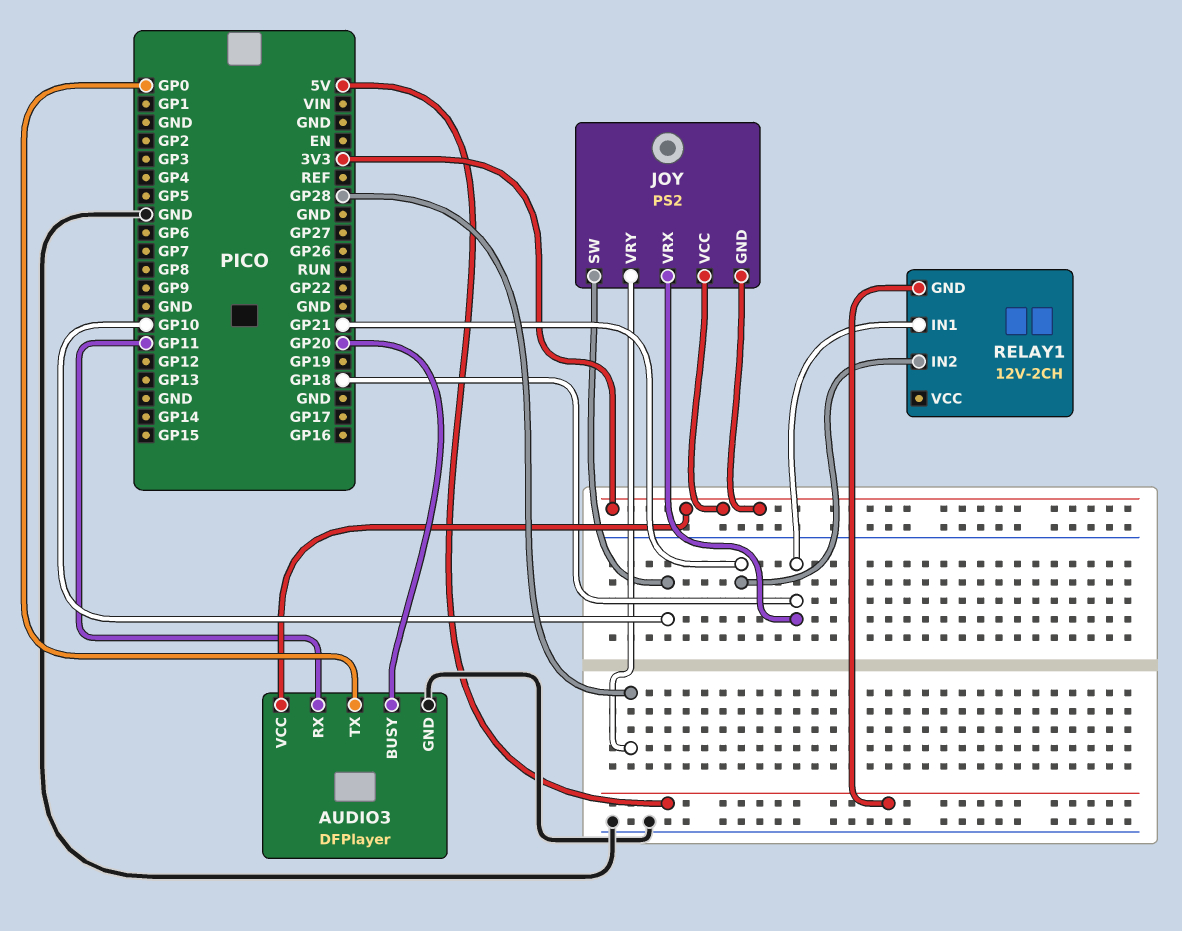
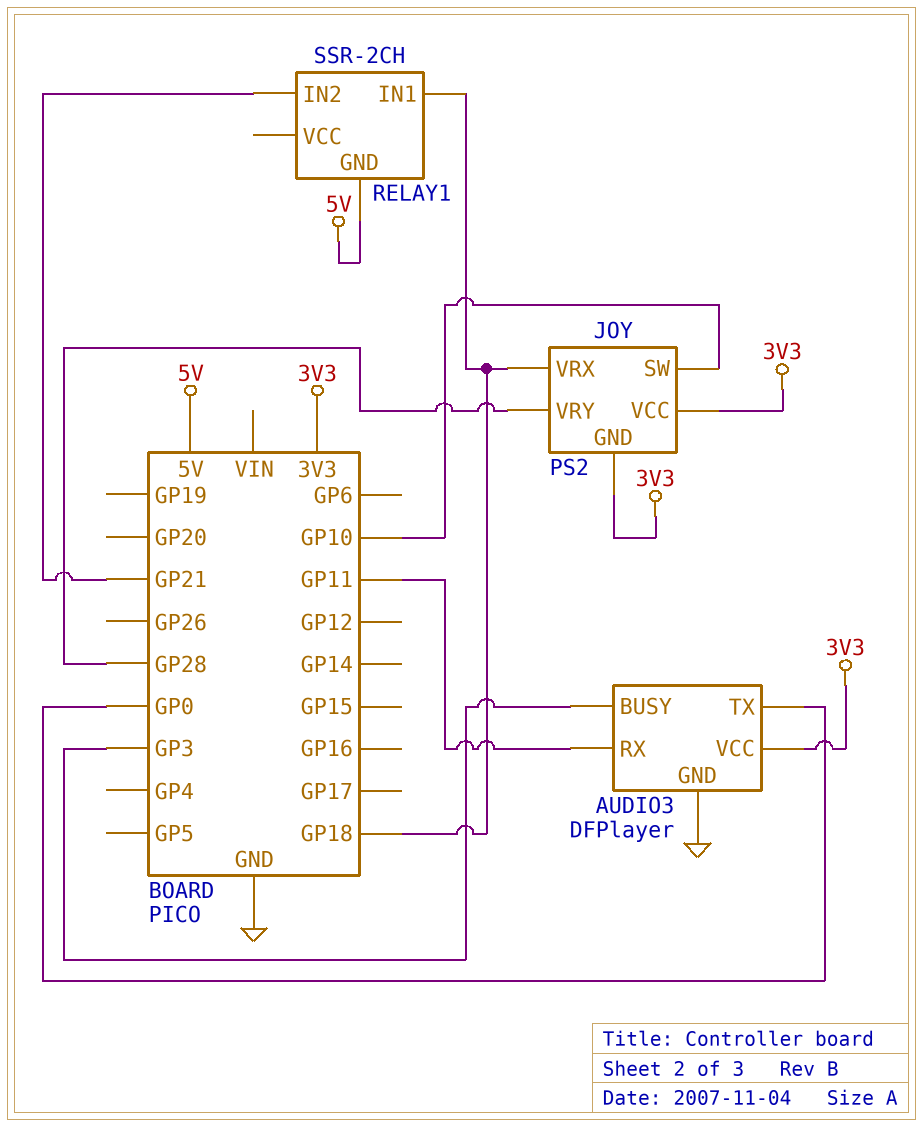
AUDIO3 pin BUSY: GP20 -> GP3
RELAY1: 12V-2CH -> SSR-2CH

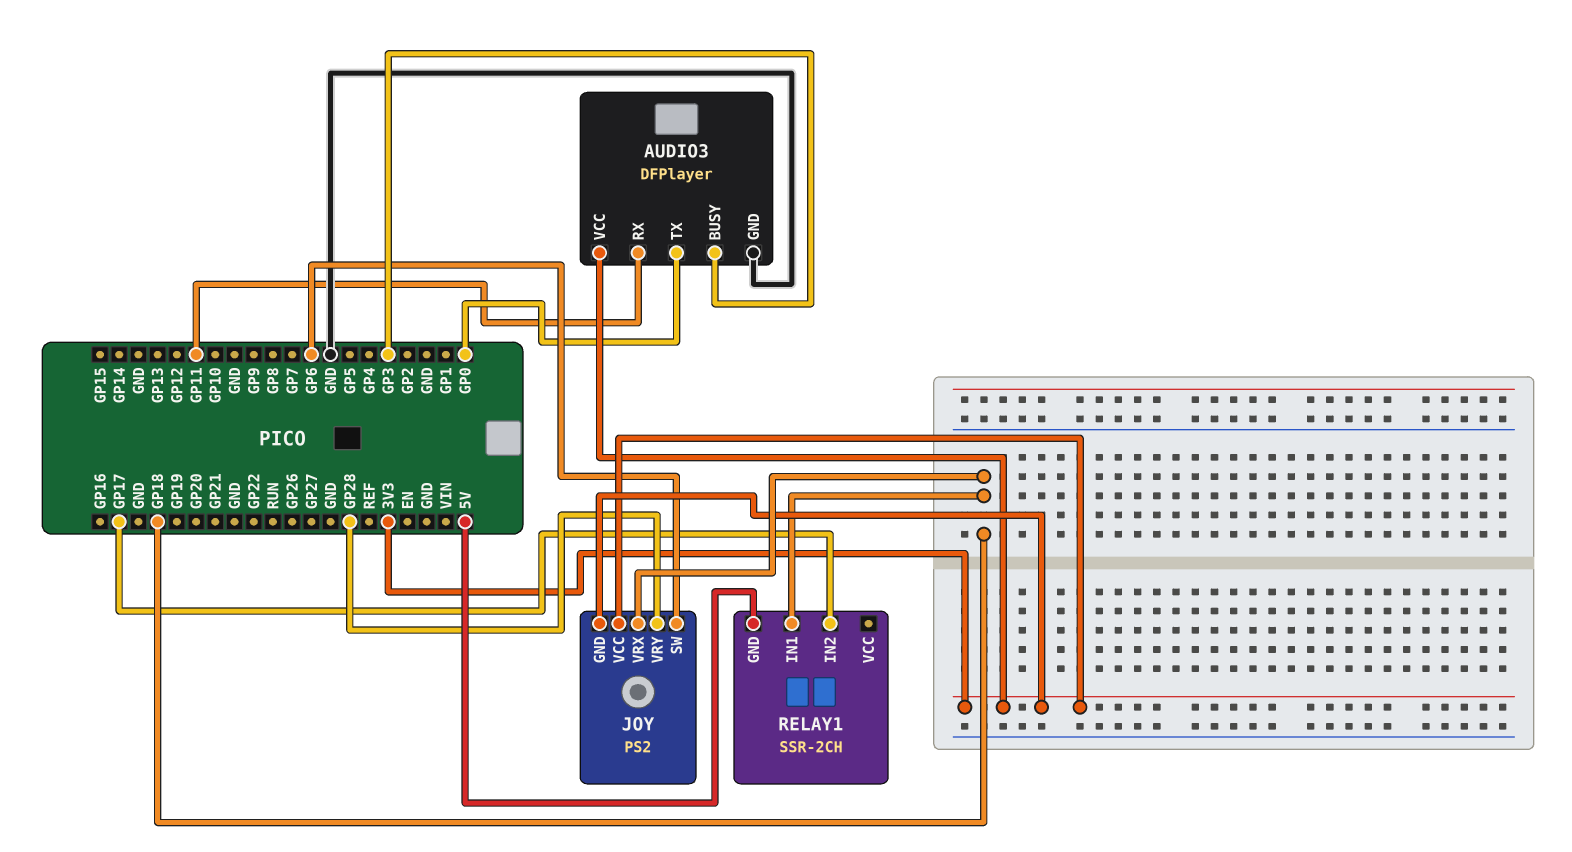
JOY pin SW: GP10 -> GP6
RELAY1 pin IN2: GP21 -> GP17

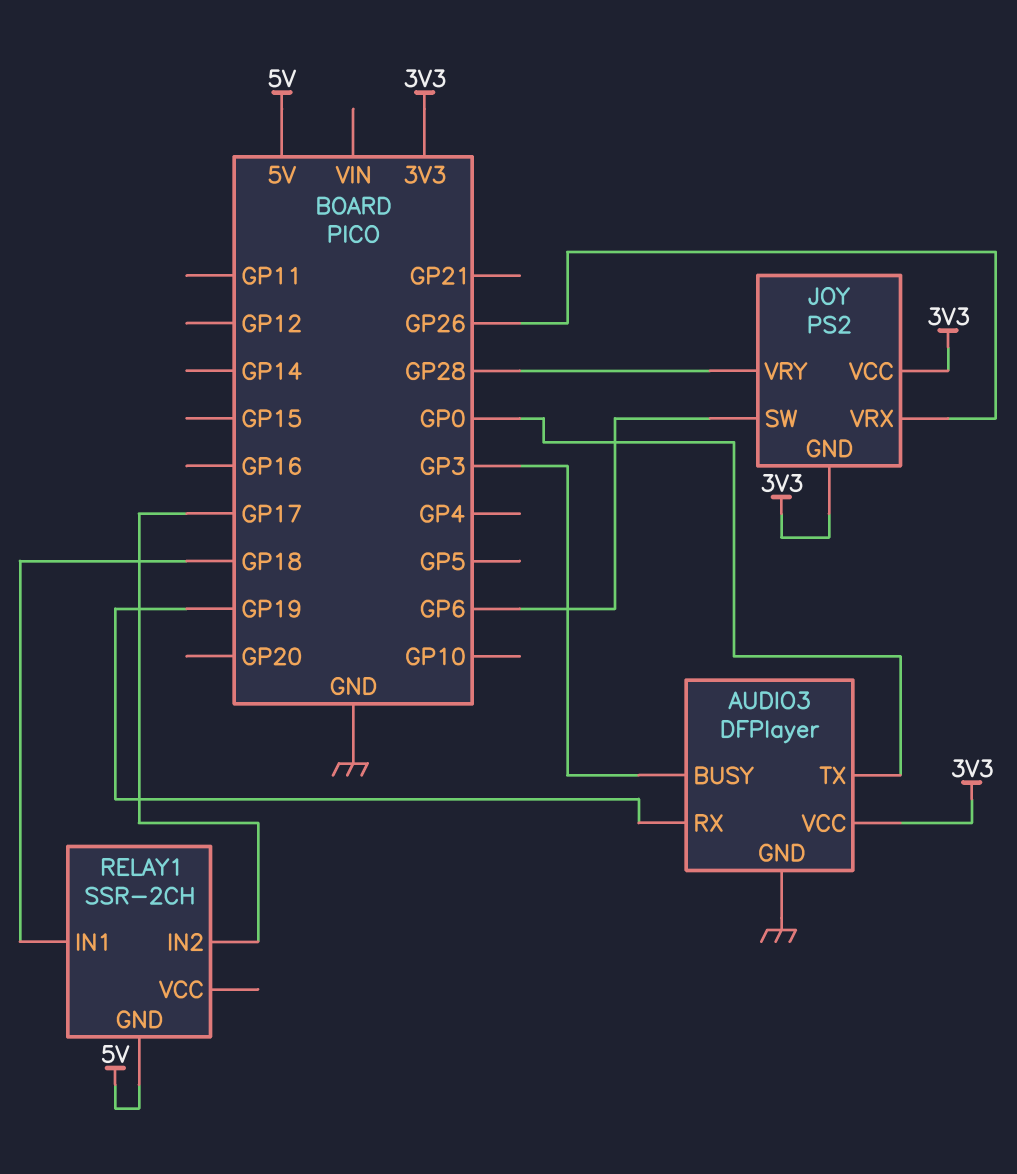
AUDIO3 pin RX: GP11 -> GP19
JOY pin VRX: GP18 -> GP26

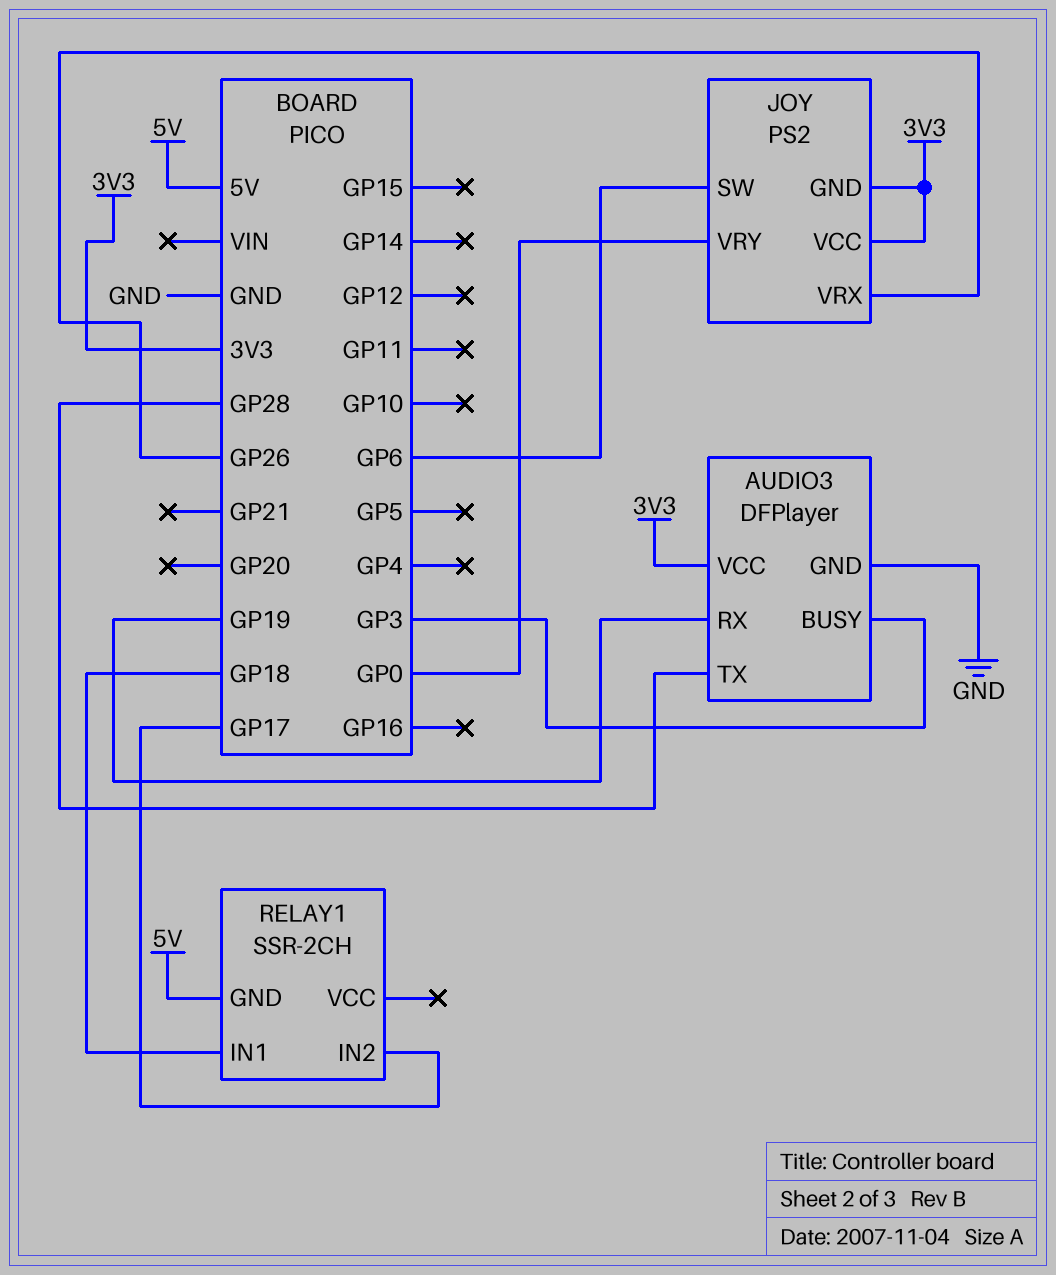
AUDIO3 pin TX: GP0 -> GP28
JOY pin VRY: GP28 -> GP0

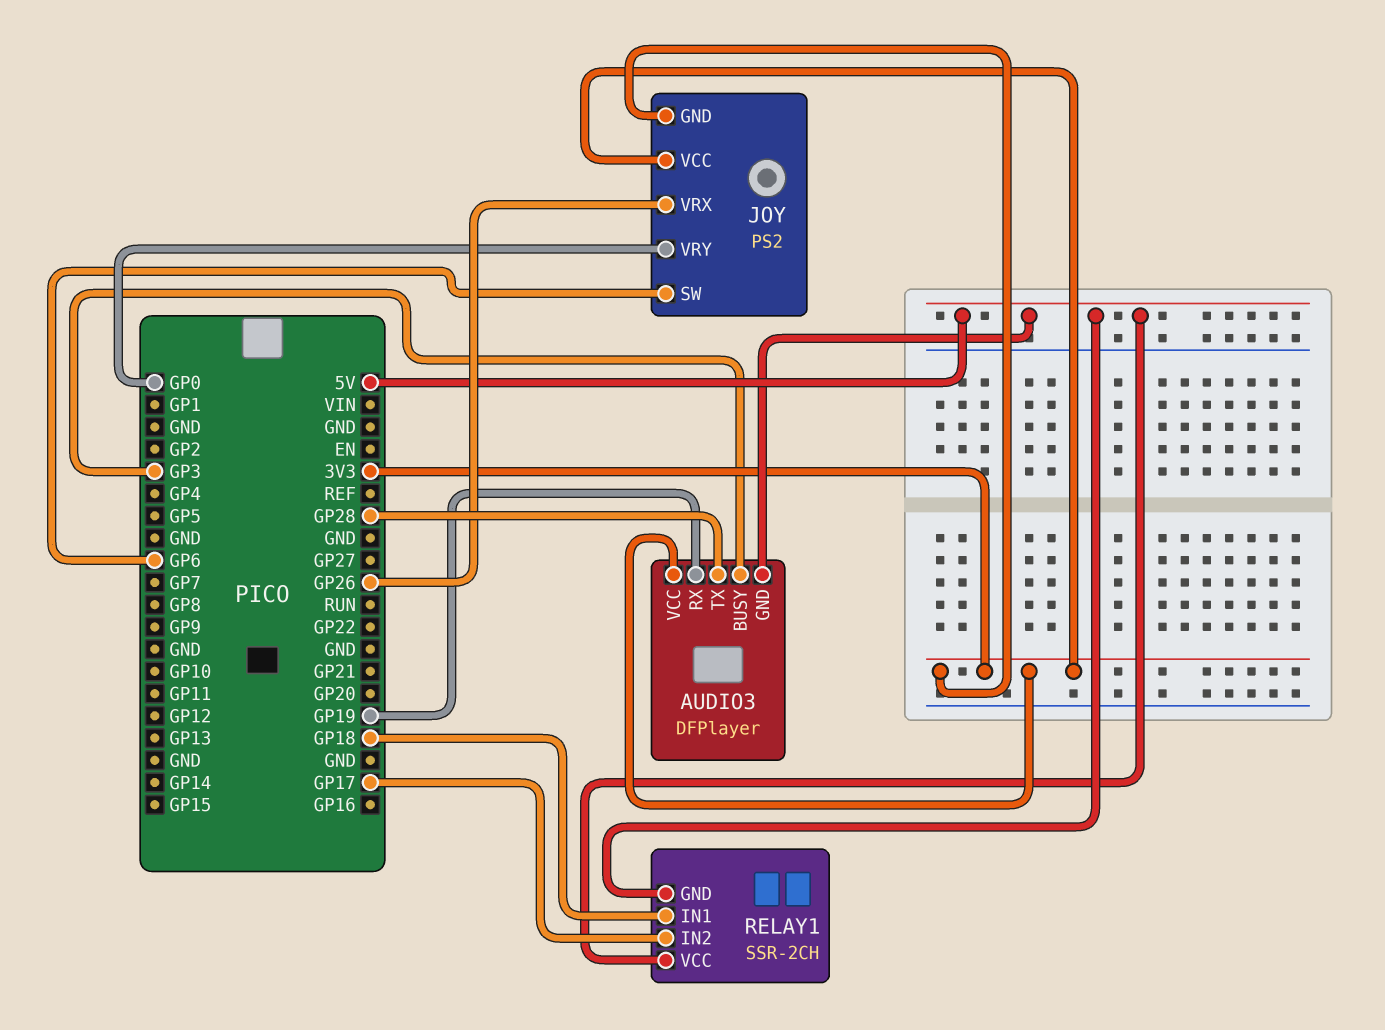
AUDIO3 pin GND: GND -> 5V
RELAY1 pin VCC: none -> 5V

